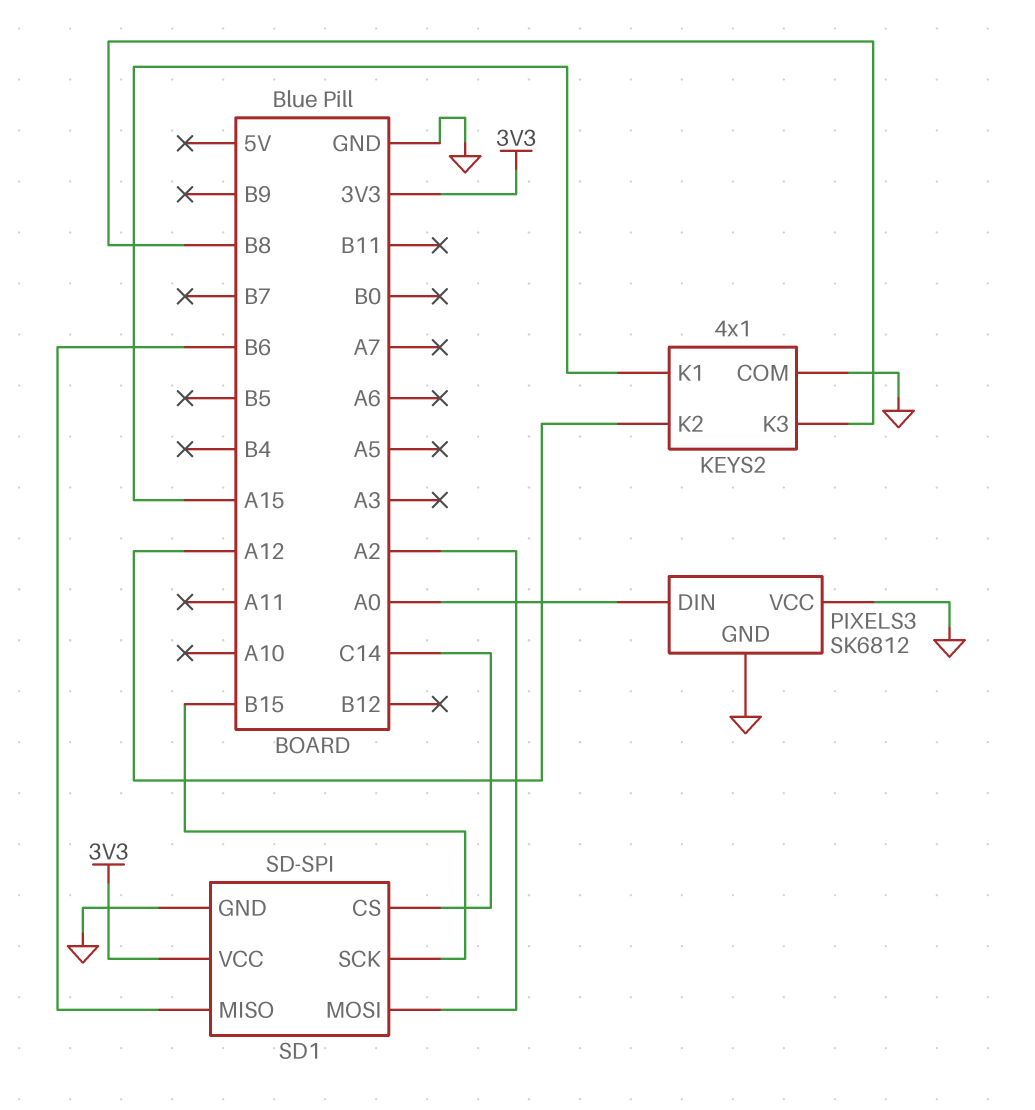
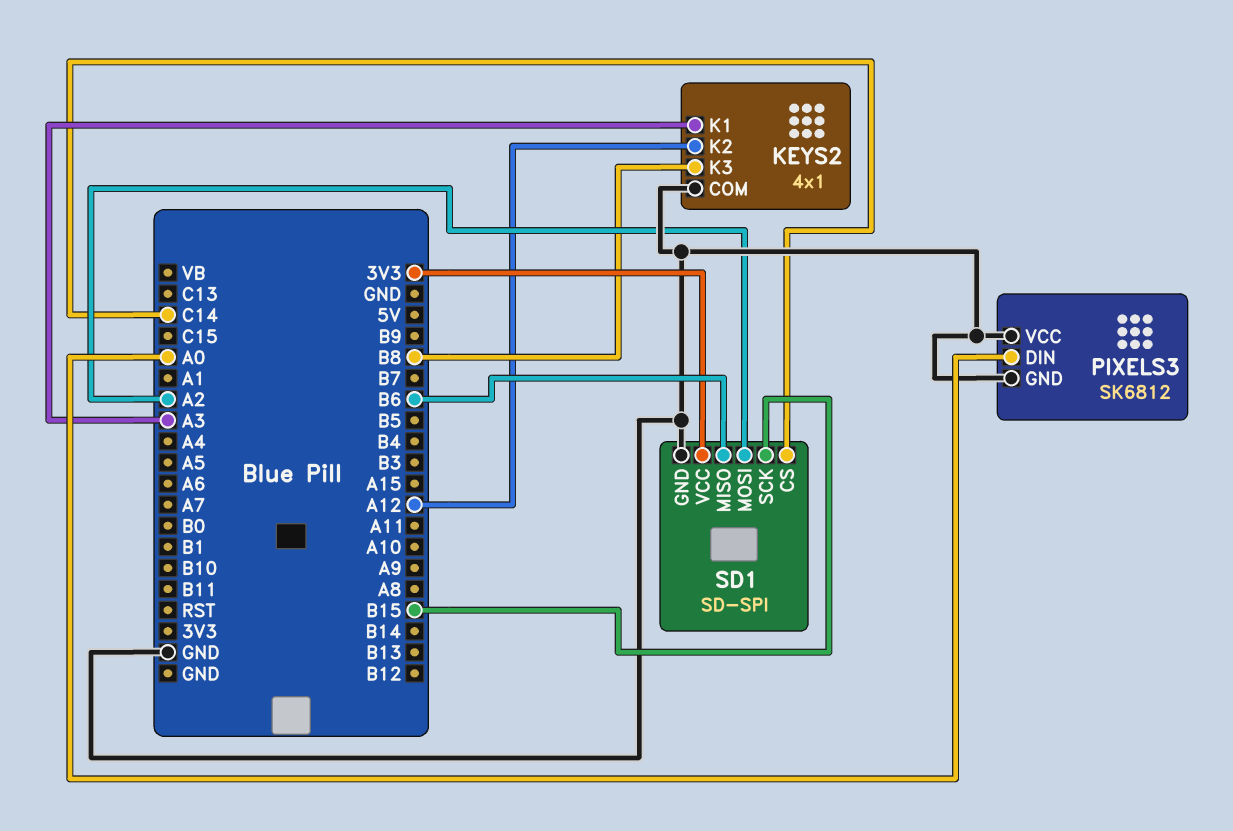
KEYS2 pin K1: A15 -> A3

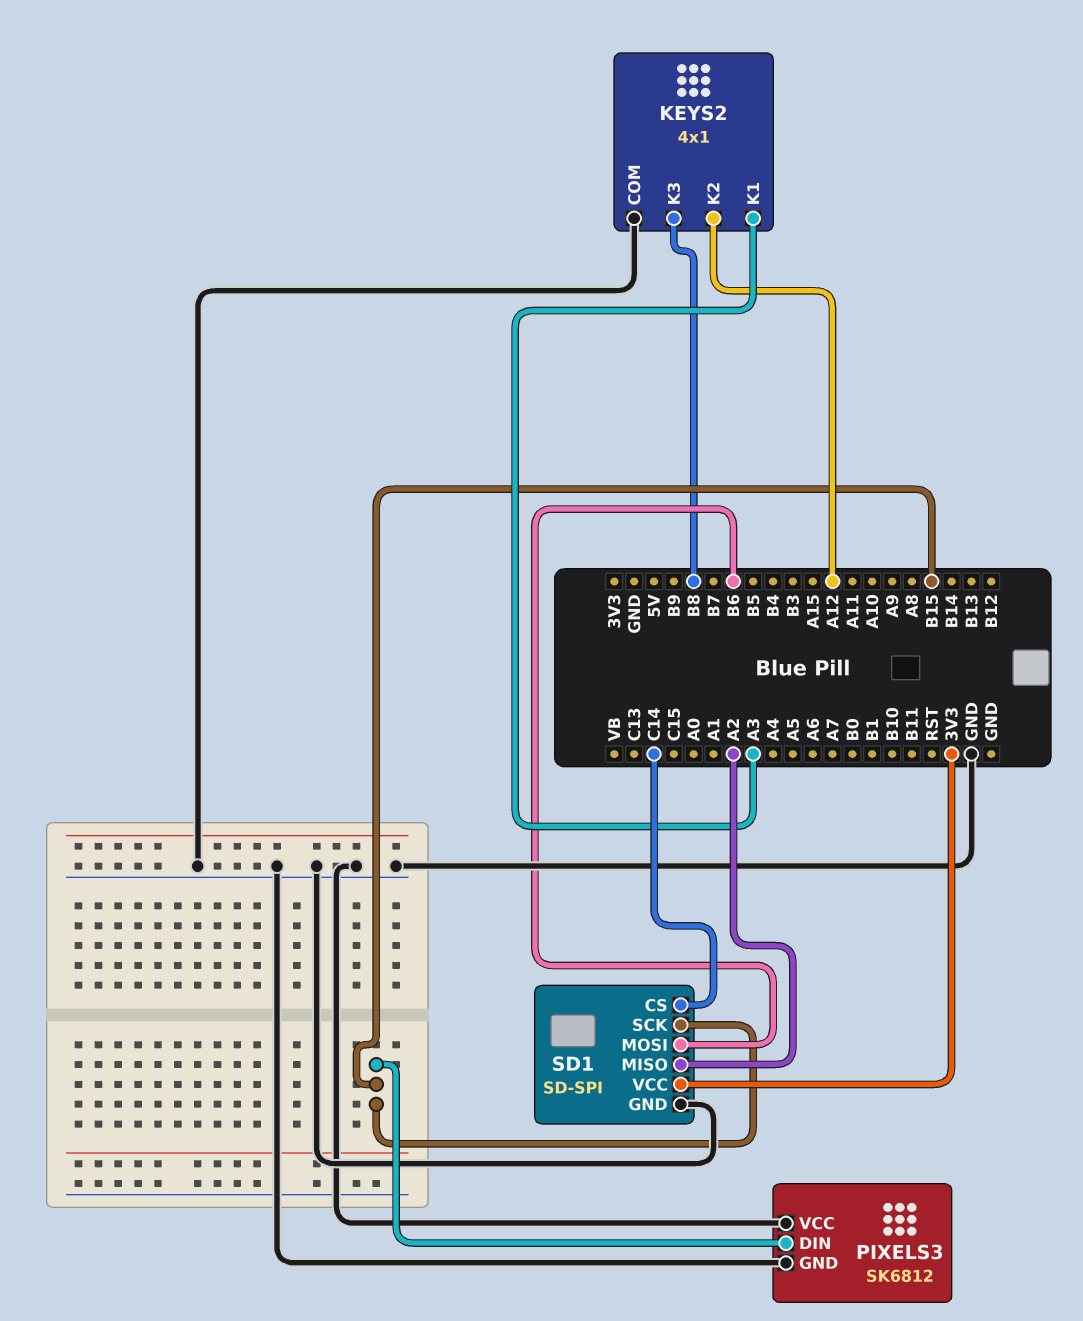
PIXELS3 pin DIN: A0 -> B15
SD1 pin MISO: B6 -> A2
SD1 pin MOSI: A2 -> B6

